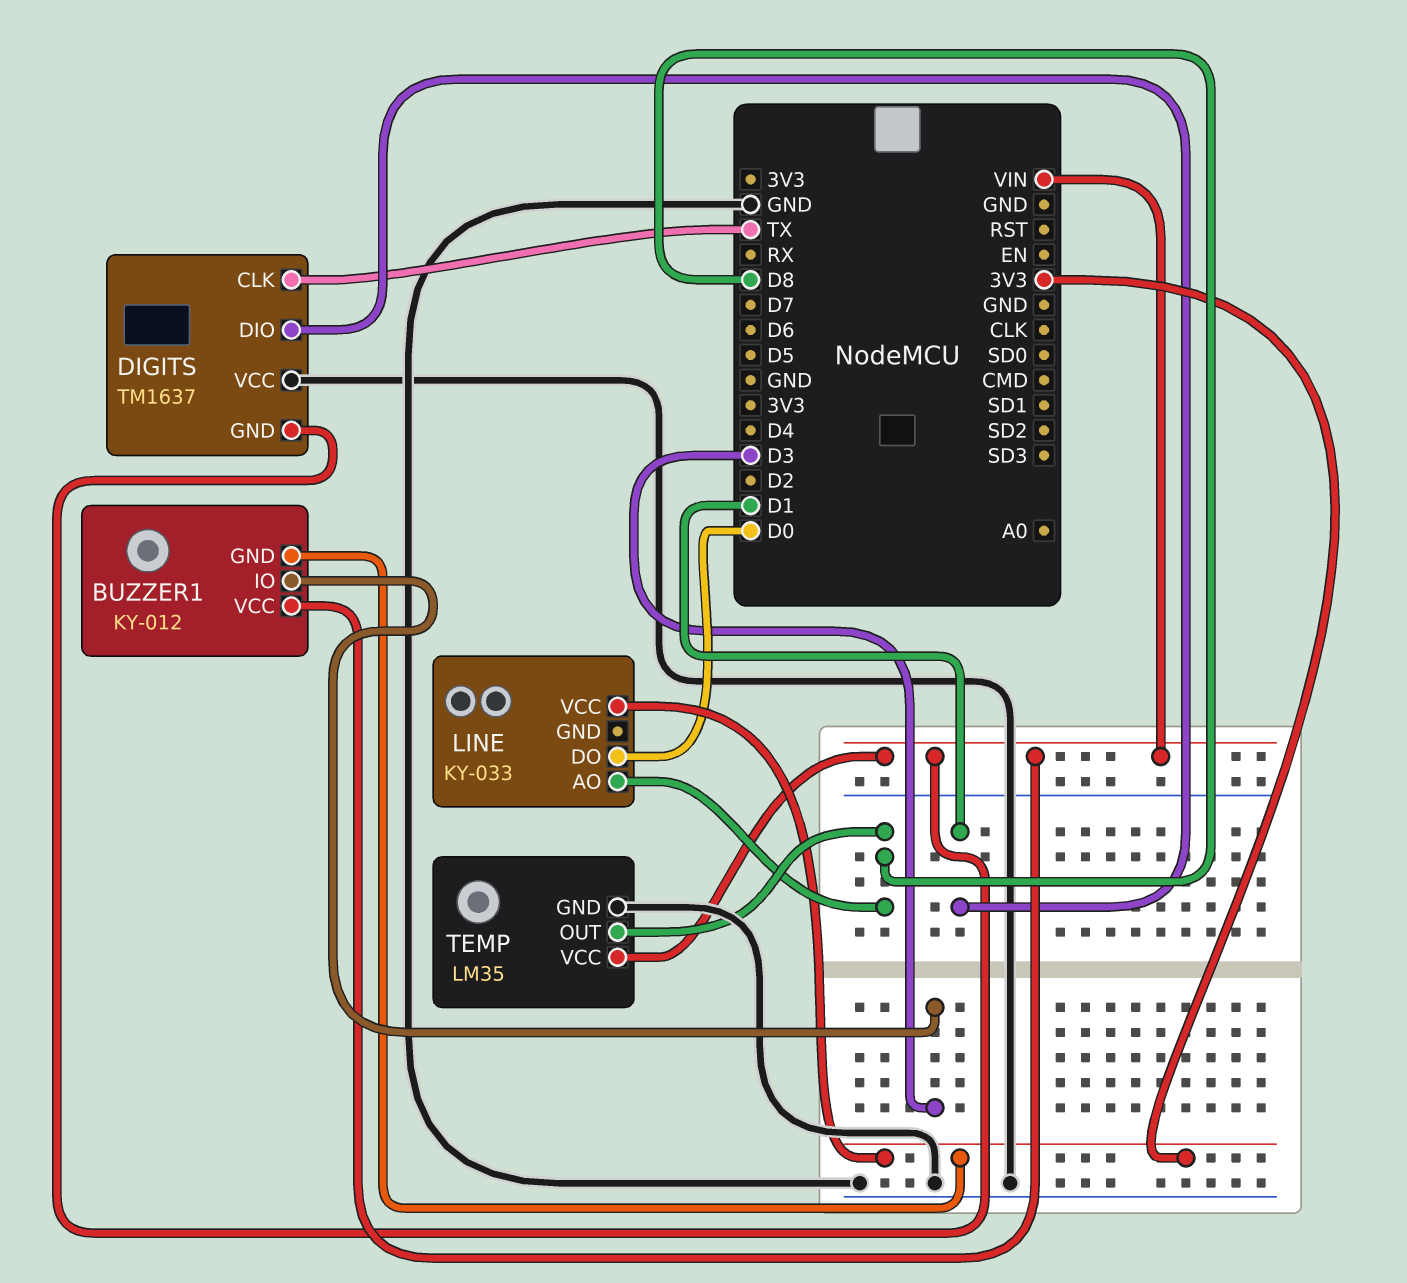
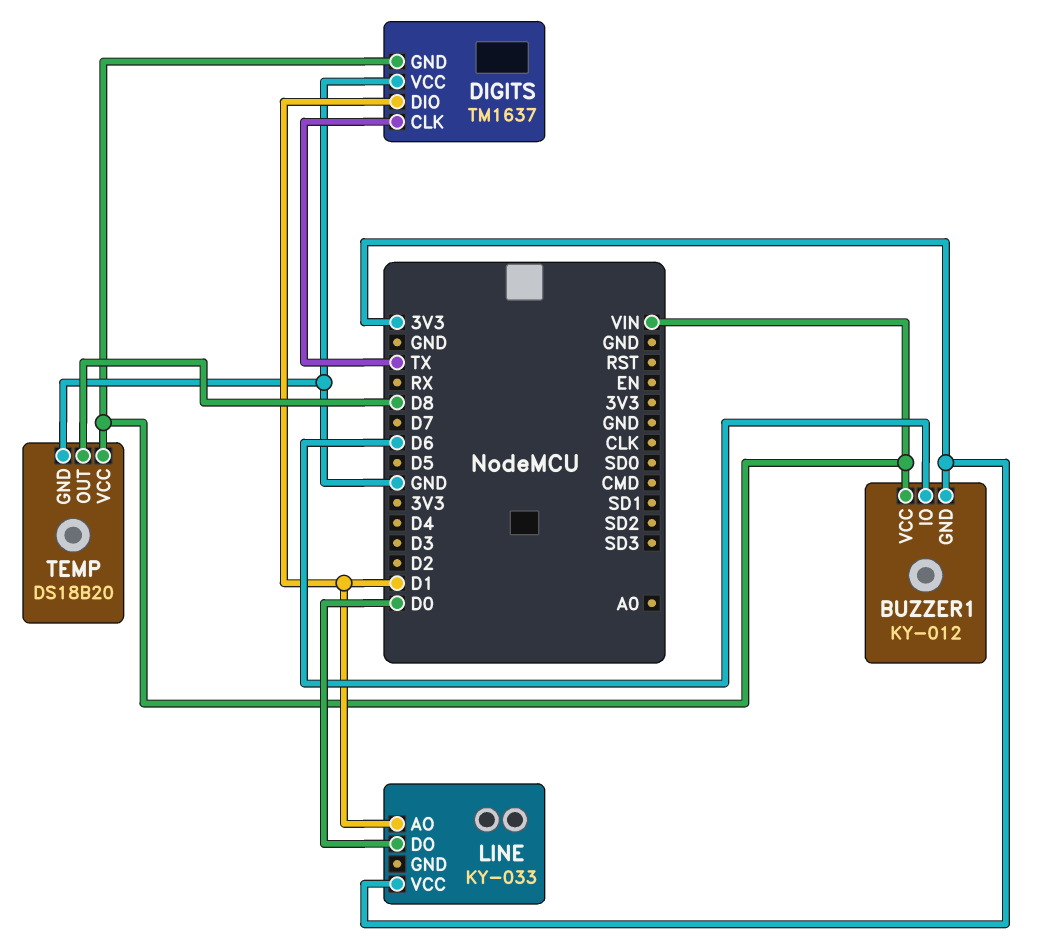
BUZZER1 pin IO: D3 -> D6
LINE pin AO: D8 -> D1
TEMP: LM35 -> DS18B20

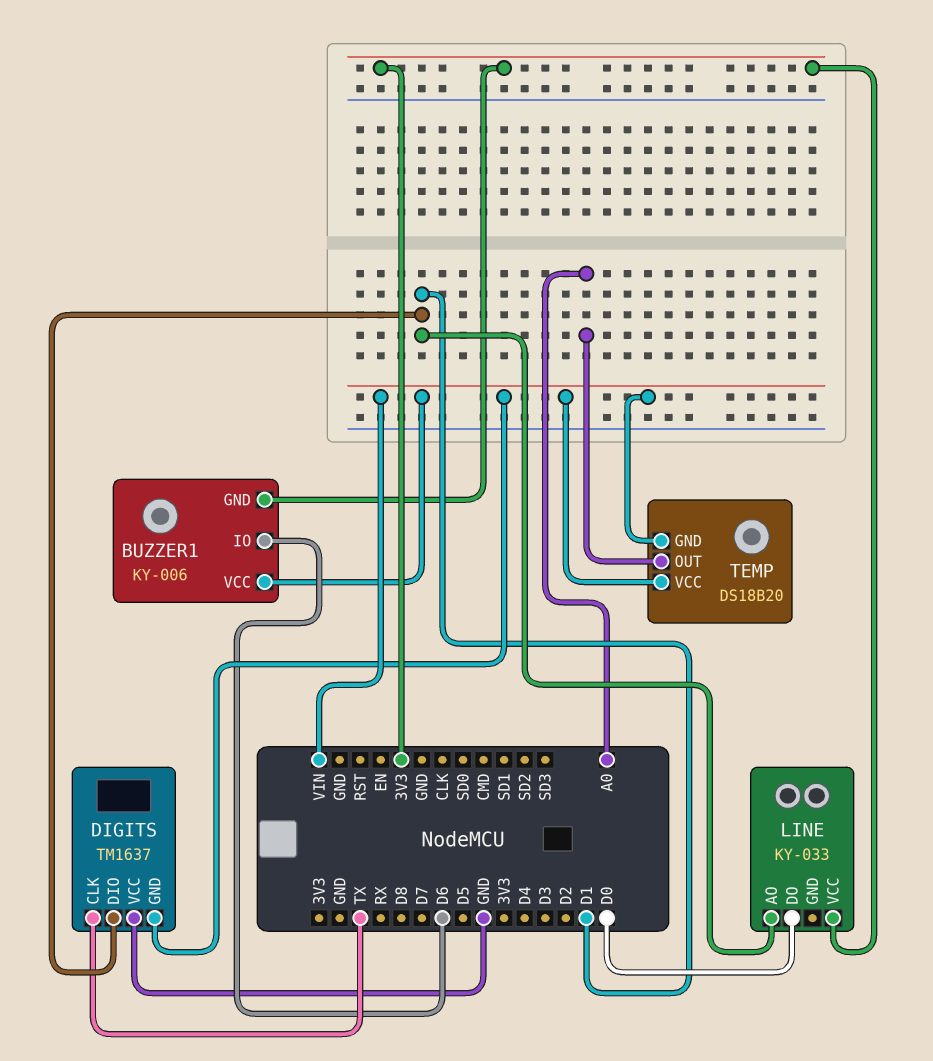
BUZZER1: KY-012 -> KY-006
TEMP pin GND: GND -> VIN
TEMP pin OUT: D8 -> A0

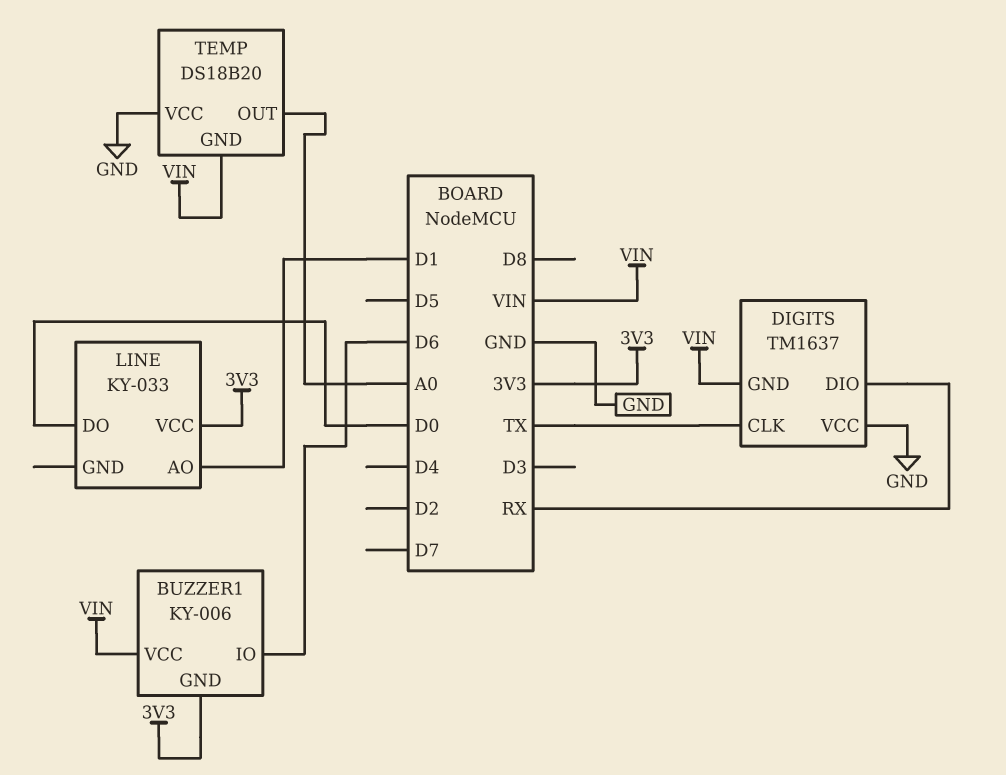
DIGITS pin DIO: D1 -> RX
TEMP pin VCC: VIN -> GND

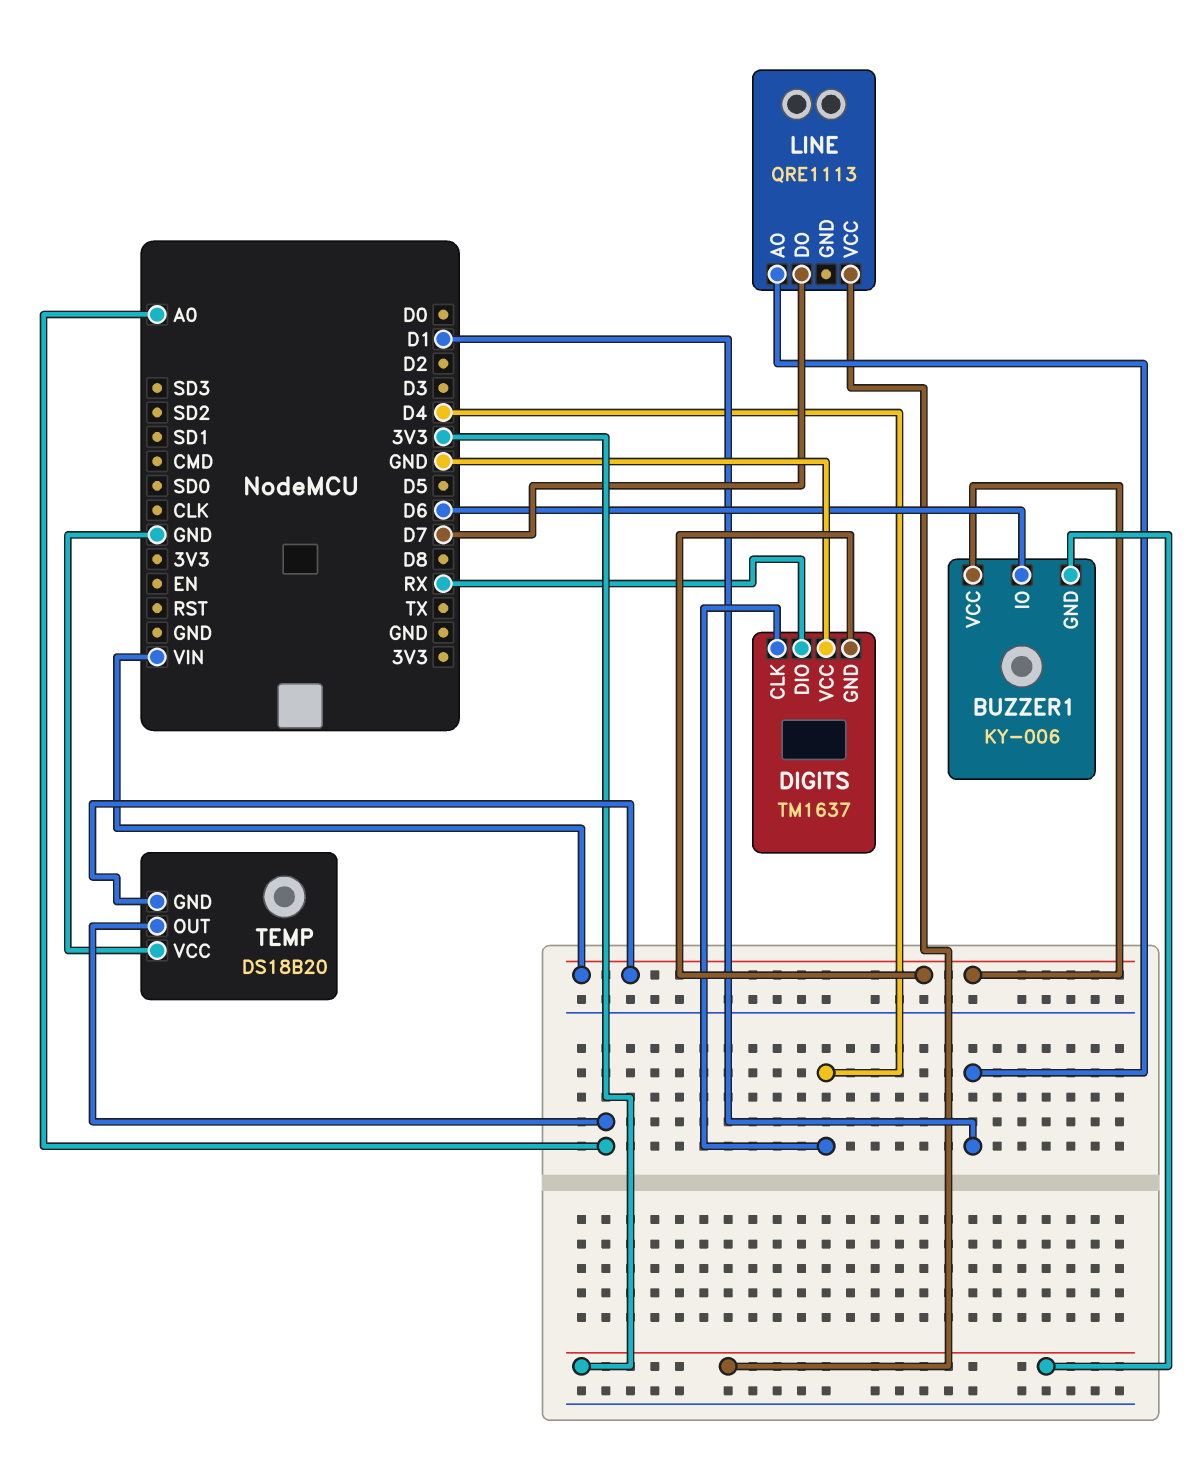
DIGITS pin CLK: TX -> D4
LINE: KY-033 -> QRE1113
LINE pin DO: D0 -> D7

